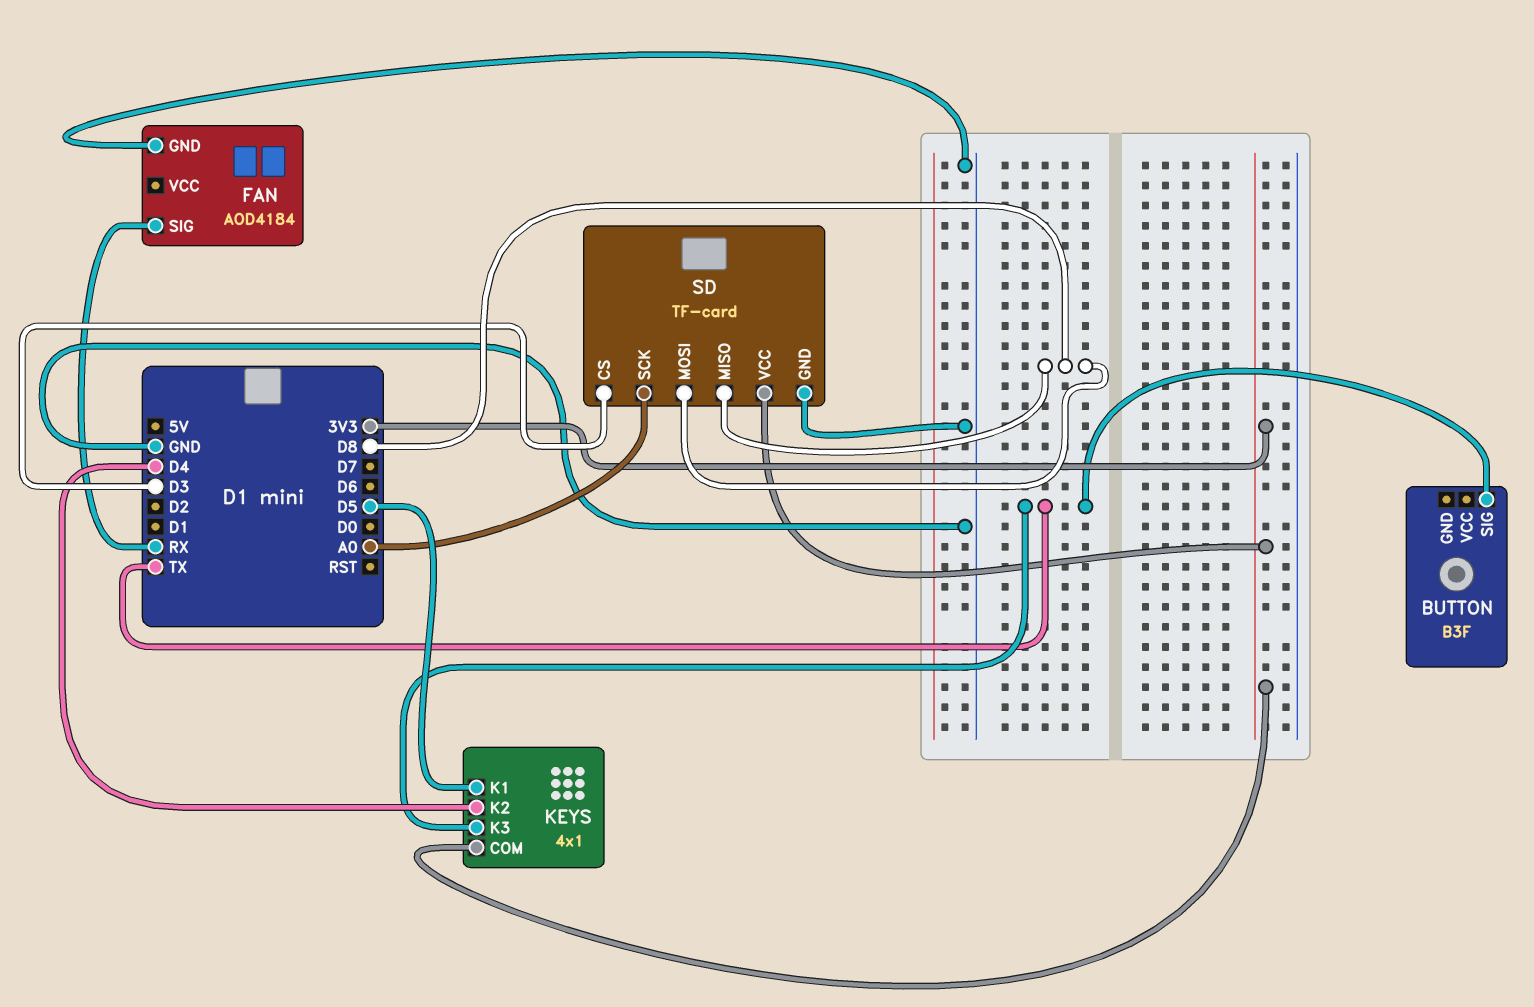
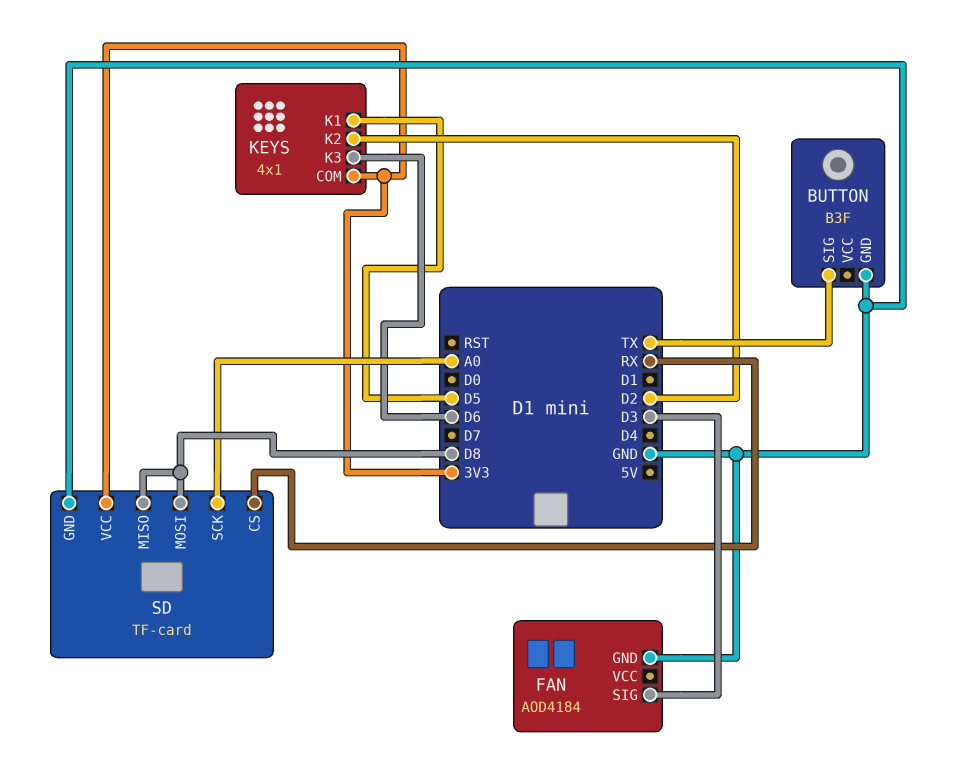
BUTTON pin GND: none -> GND
FAN pin SIG: RX -> D3
KEYS pin K2: D4 -> D2
KEYS pin K3: TX -> D6
SD pin CS: D3 -> RX

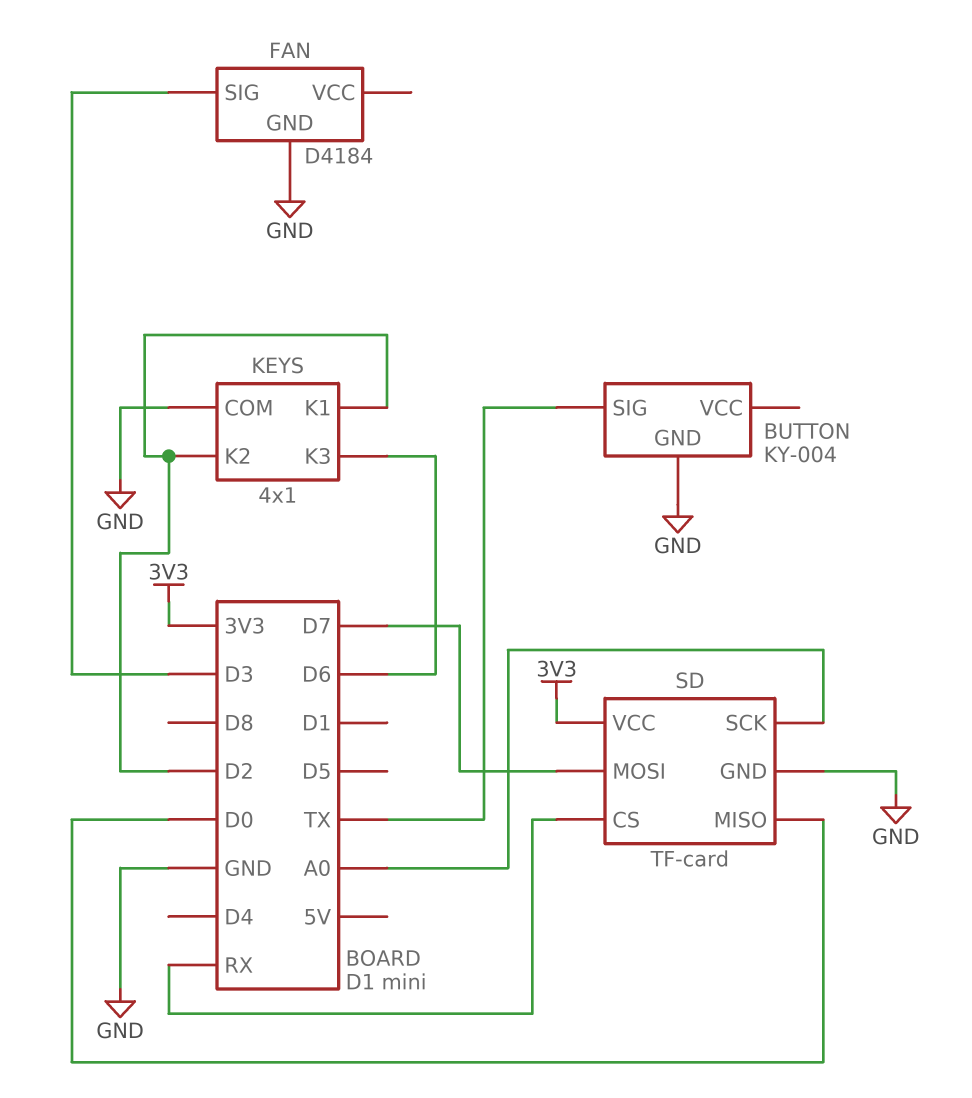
BUTTON: B3F -> KY-004
FAN: AOD4184 -> D4184
KEYS pin COM: 3V3 -> GND
KEYS pin K1: D5 -> D2
SD pin MISO: D8 -> D0
SD pin MOSI: D8 -> D7

